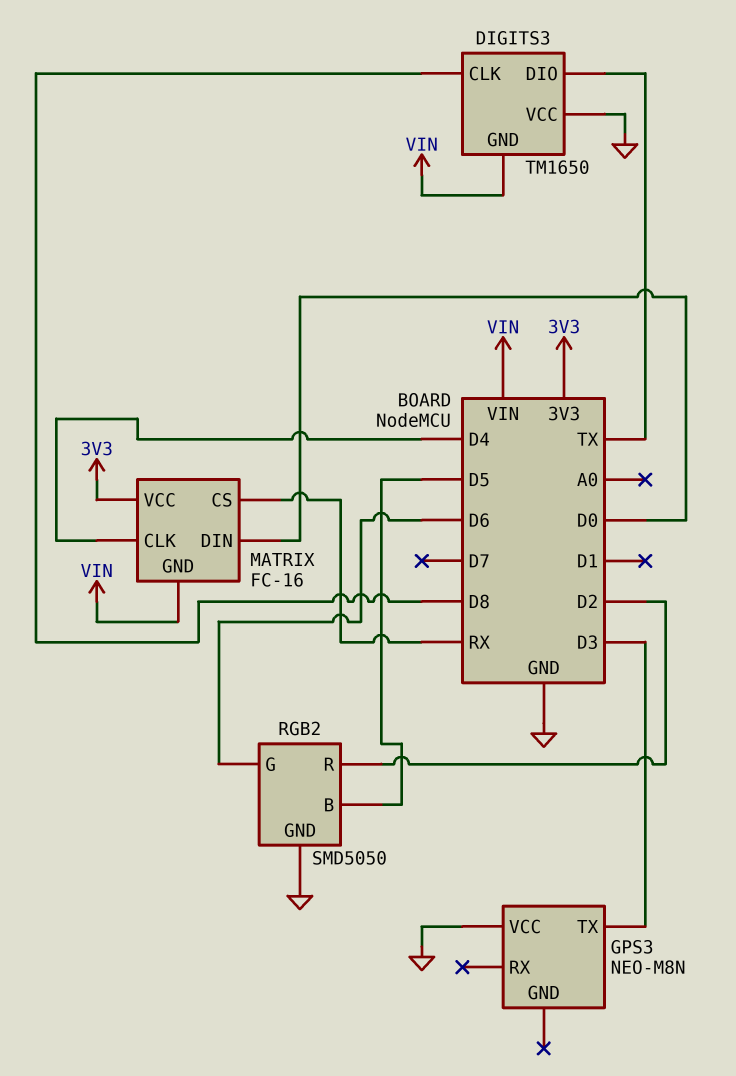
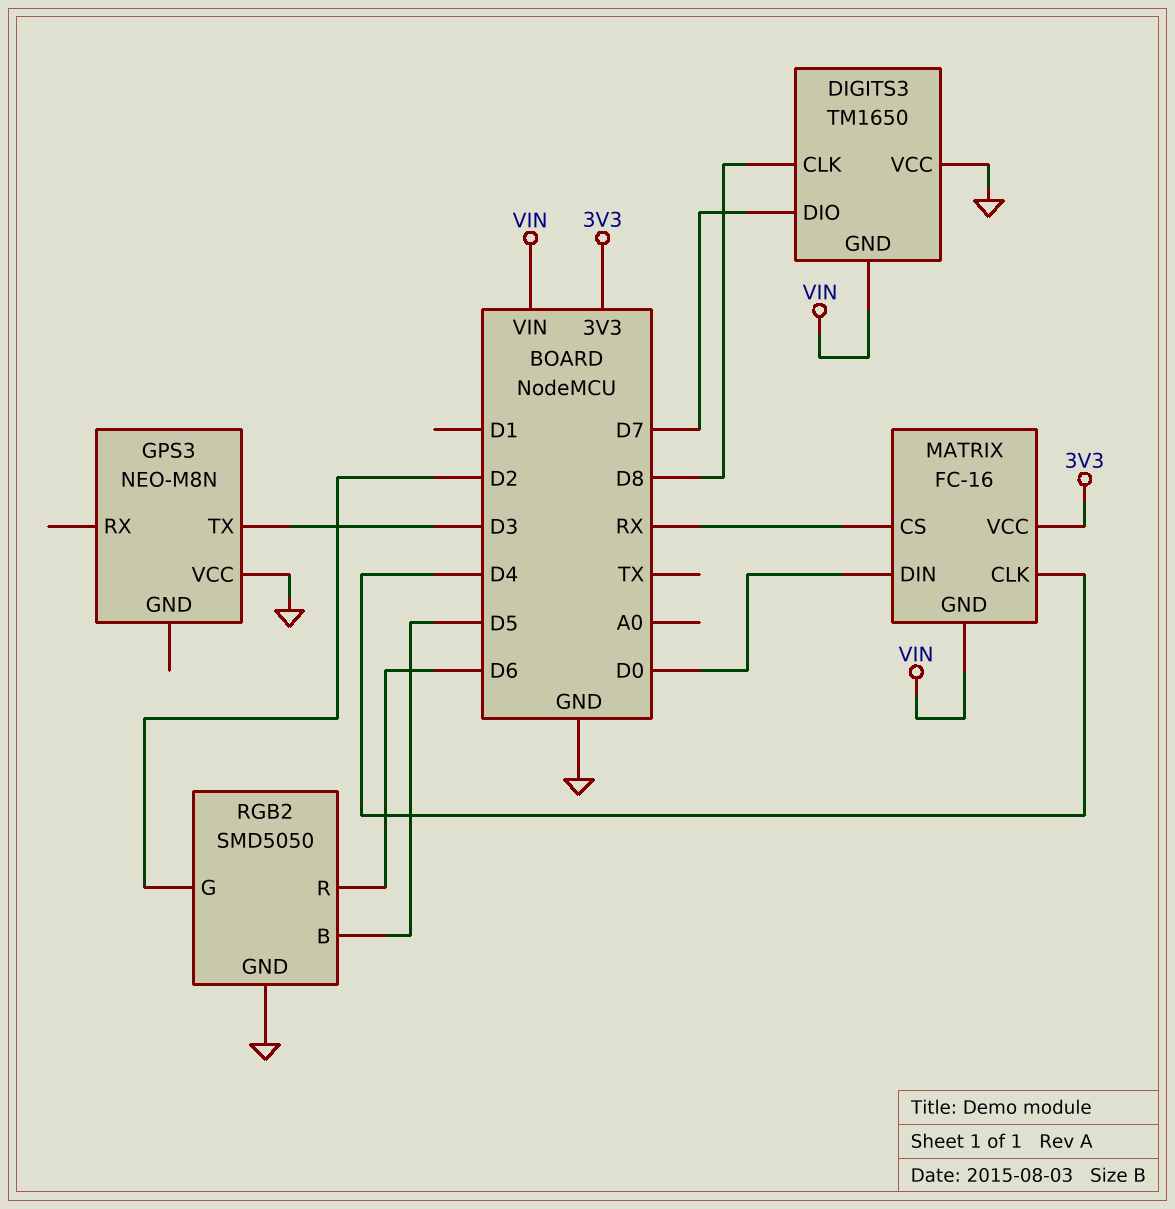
DIGITS3 pin DIO: TX -> D7
RGB2 pin G: D6 -> D2
RGB2 pin R: D2 -> D6

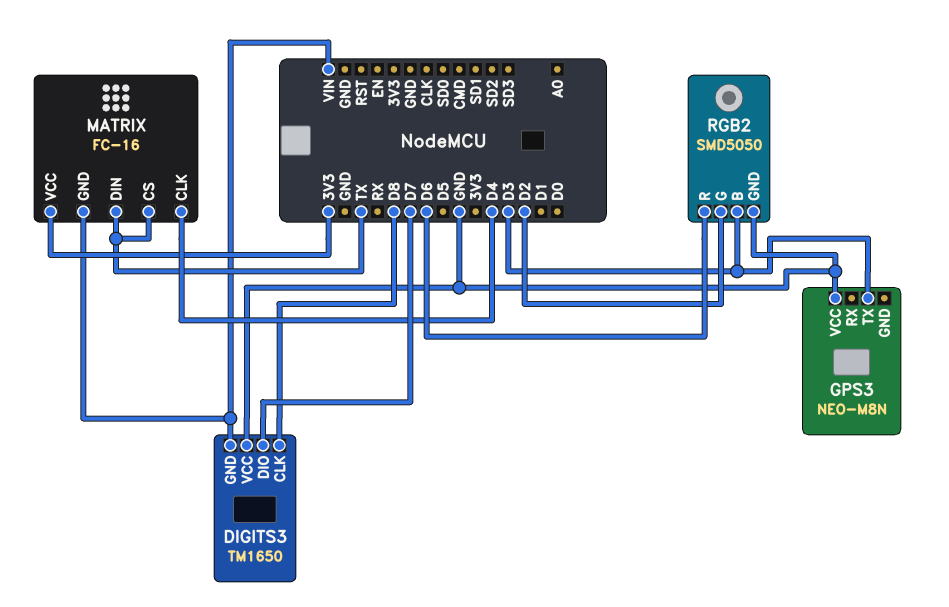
MATRIX pin CS: RX -> TX
MATRIX pin DIN: D0 -> TX
RGB2 pin B: D5 -> D3

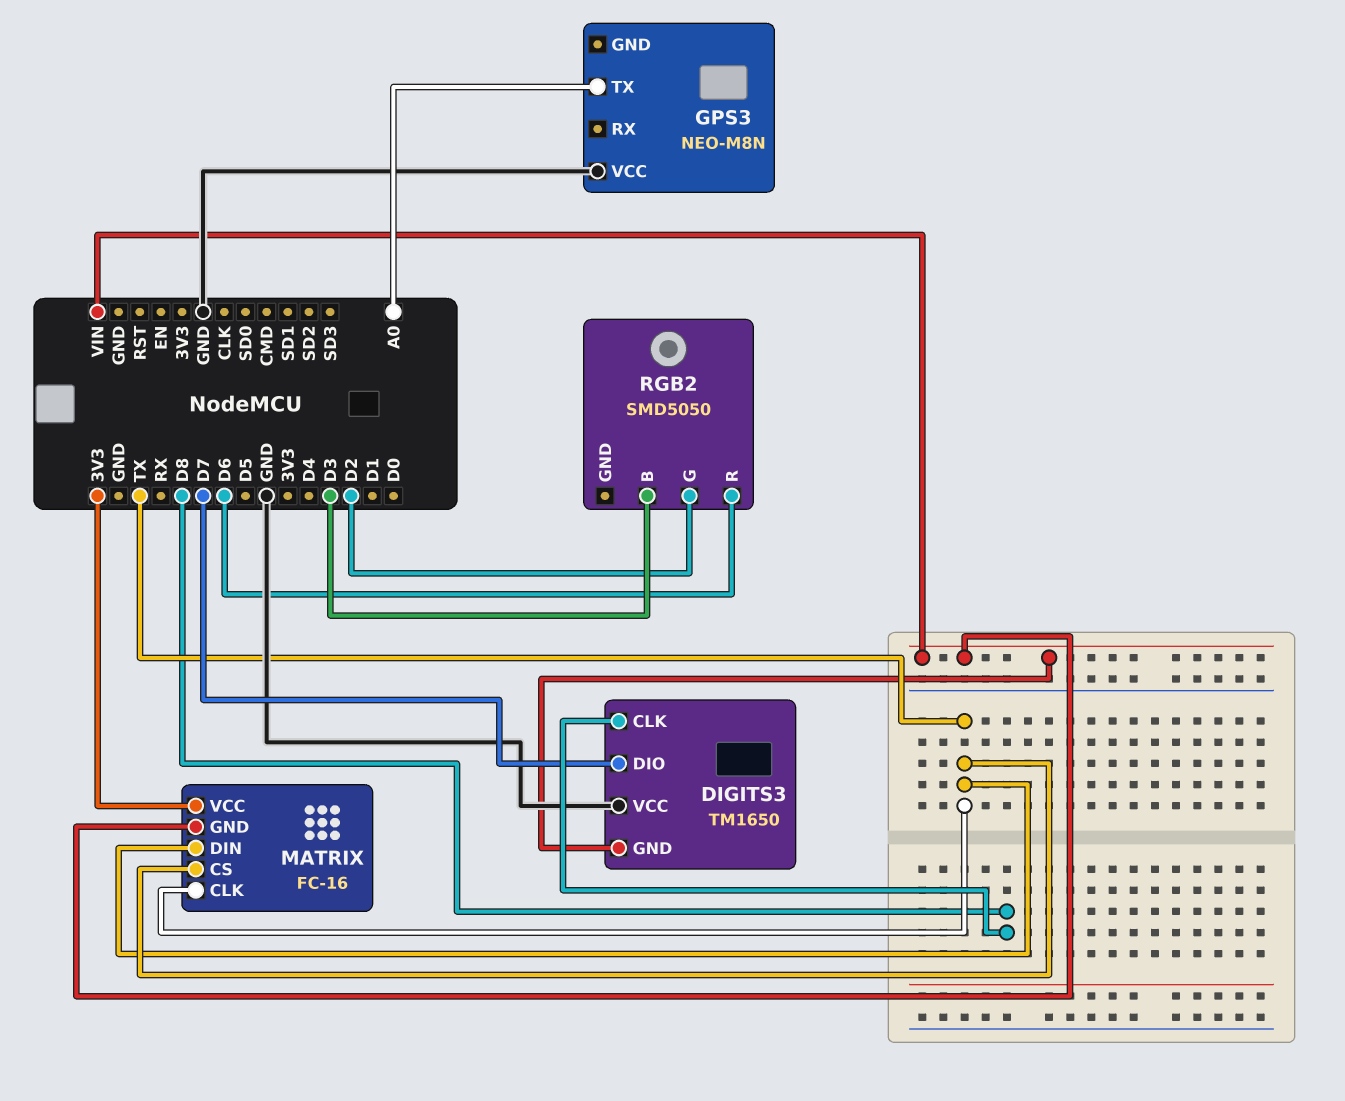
GPS3 pin TX: D3 -> A0
MATRIX pin CLK: D4 -> TX
RGB2 pin GND: GND -> none

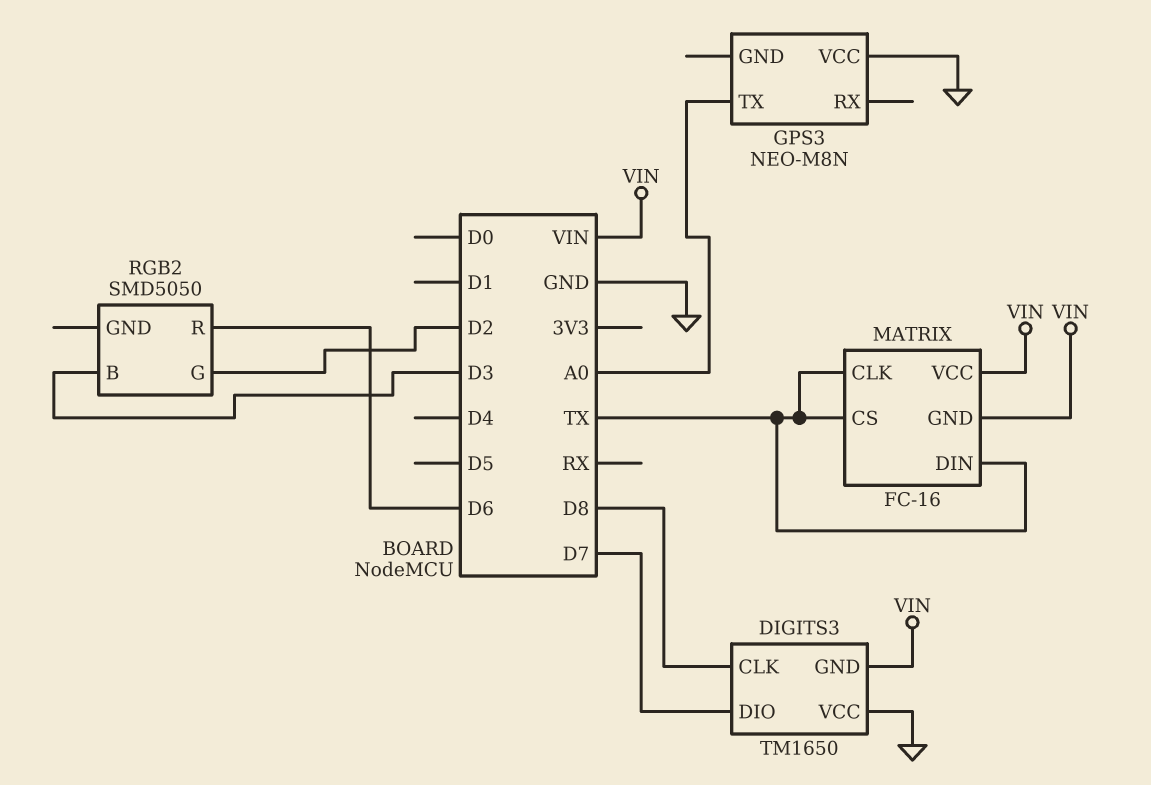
MATRIX pin VCC: 3V3 -> VIN

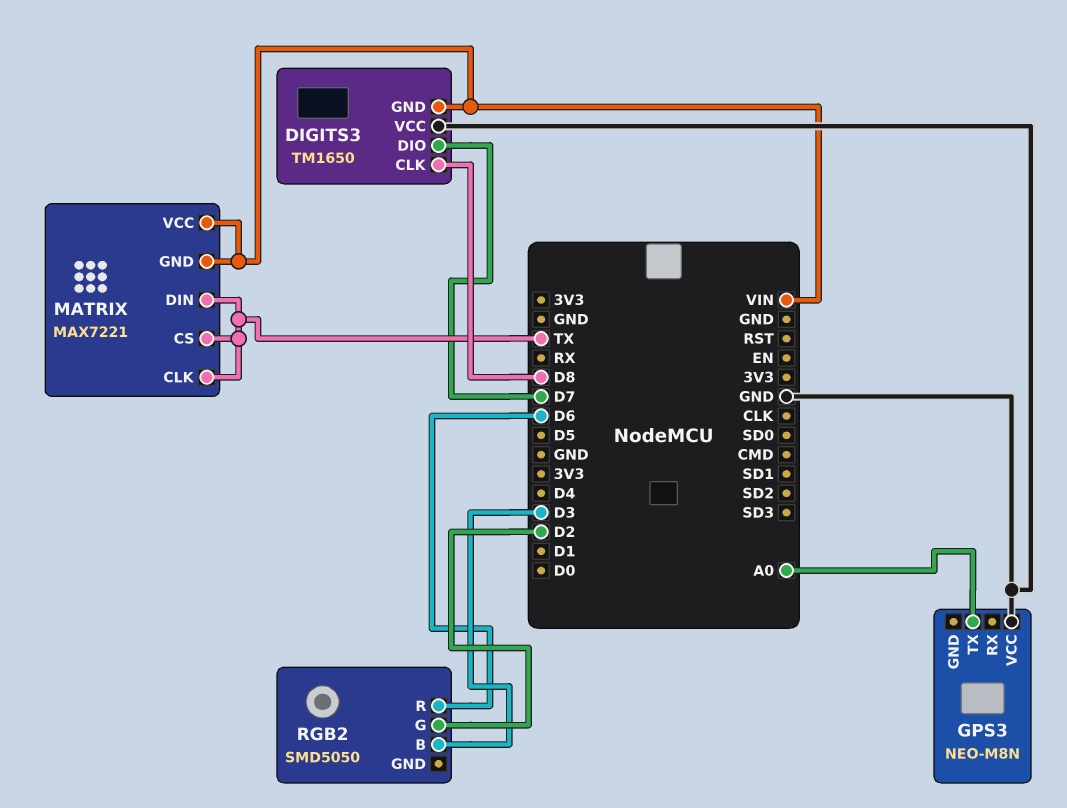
MATRIX: FC-16 -> MAX7221

